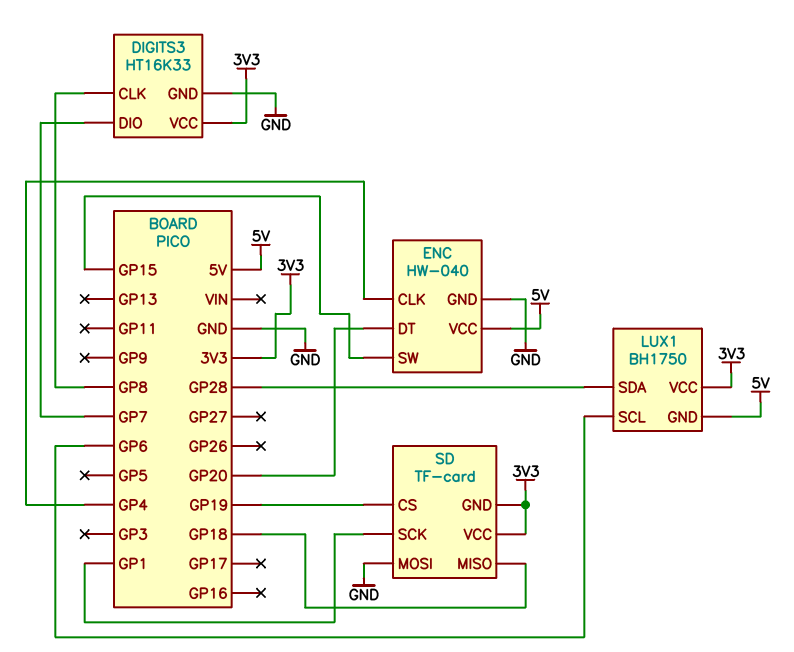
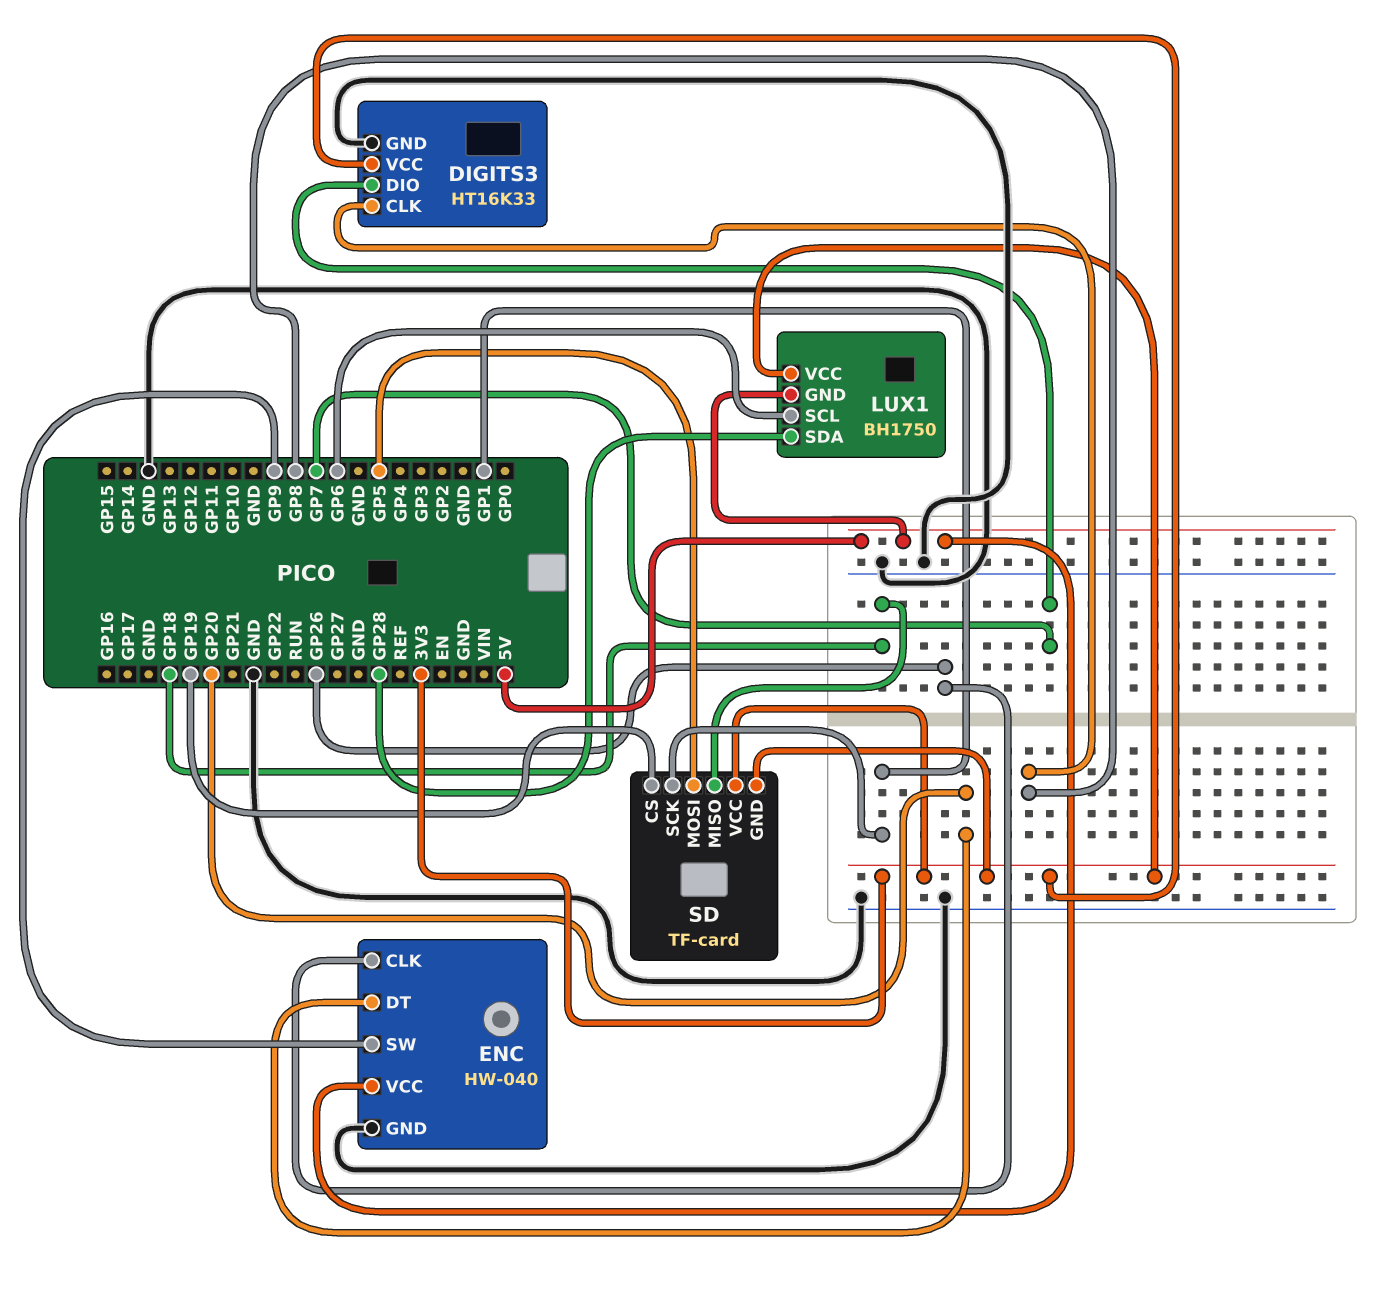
ENC pin CLK: GP4 -> GP26
ENC pin SW: GP15 -> GP9
SD pin MOSI: GND -> GP5

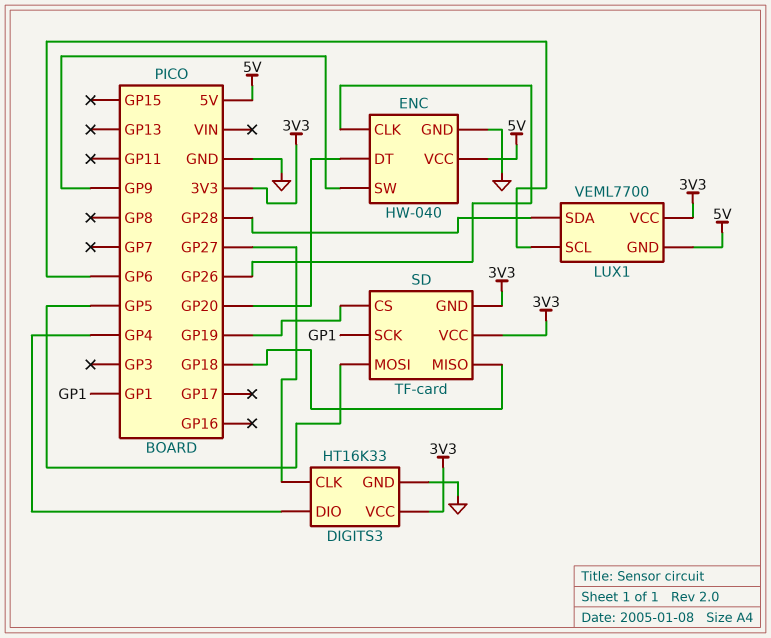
DIGITS3 pin CLK: GP8 -> GP27
DIGITS3 pin DIO: GP7 -> GP4
LUX1: BH1750 -> VEML7700

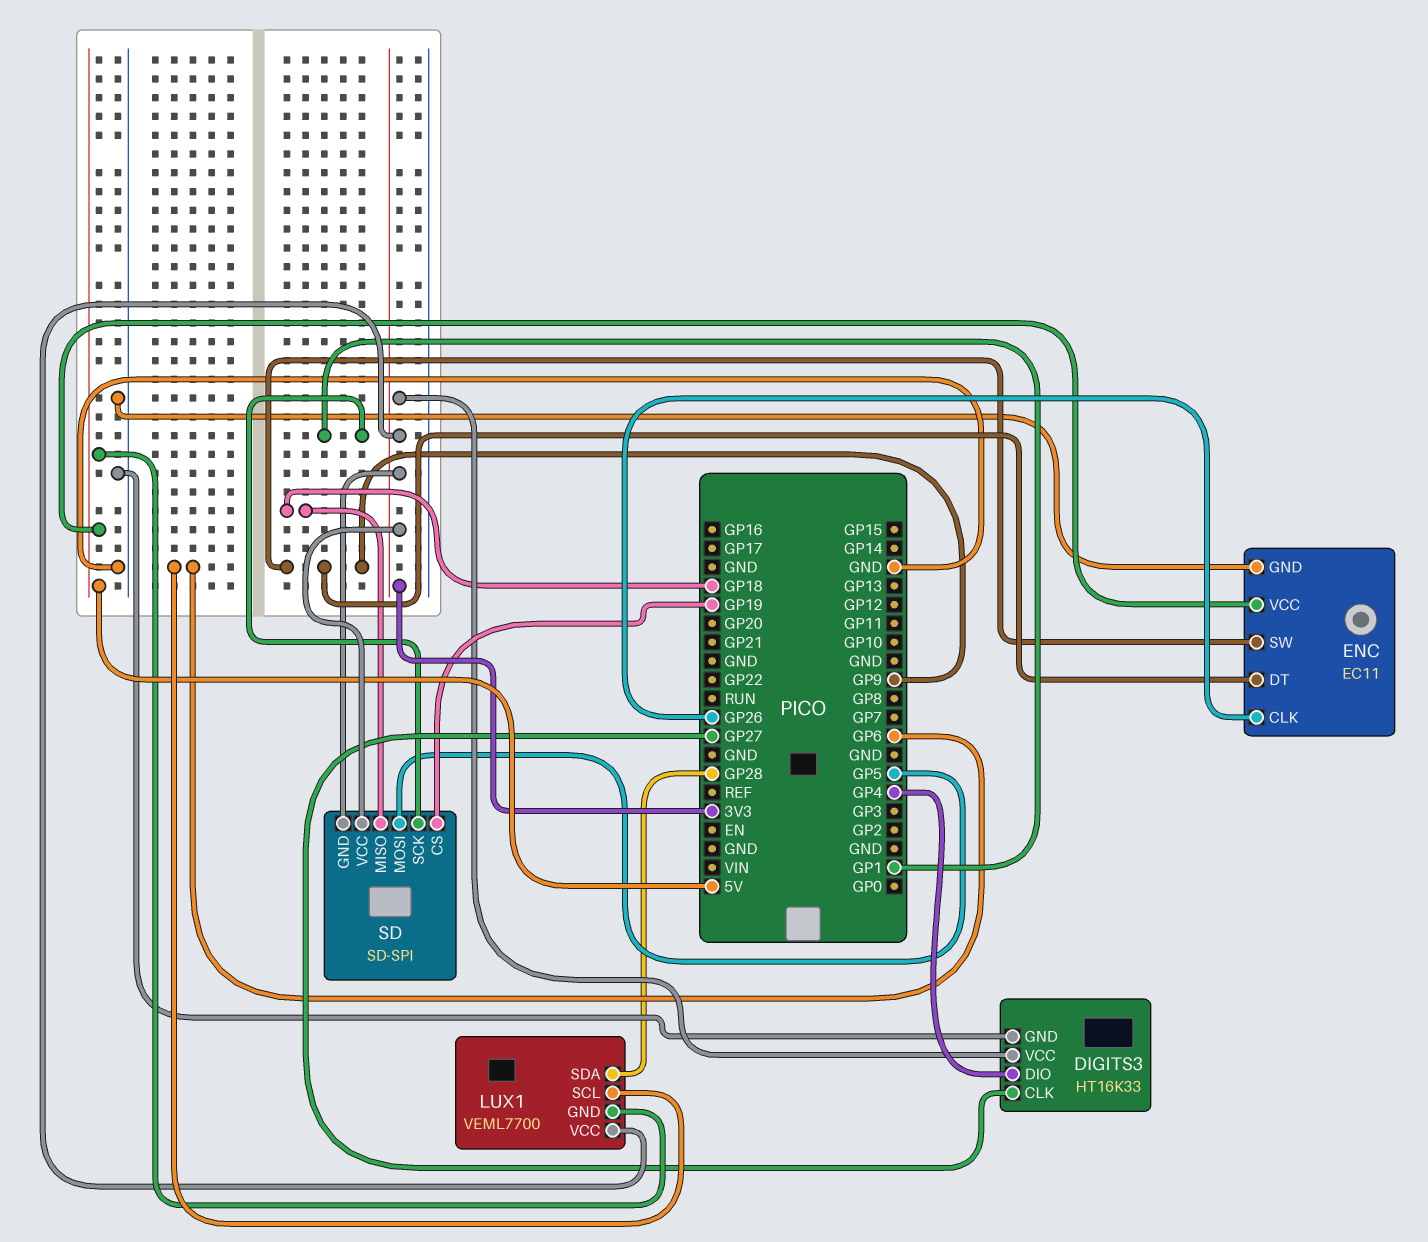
ENC: HW-040 -> EC11
ENC pin DT: GP20 -> GP9
SD: TF-card -> SD-SPI

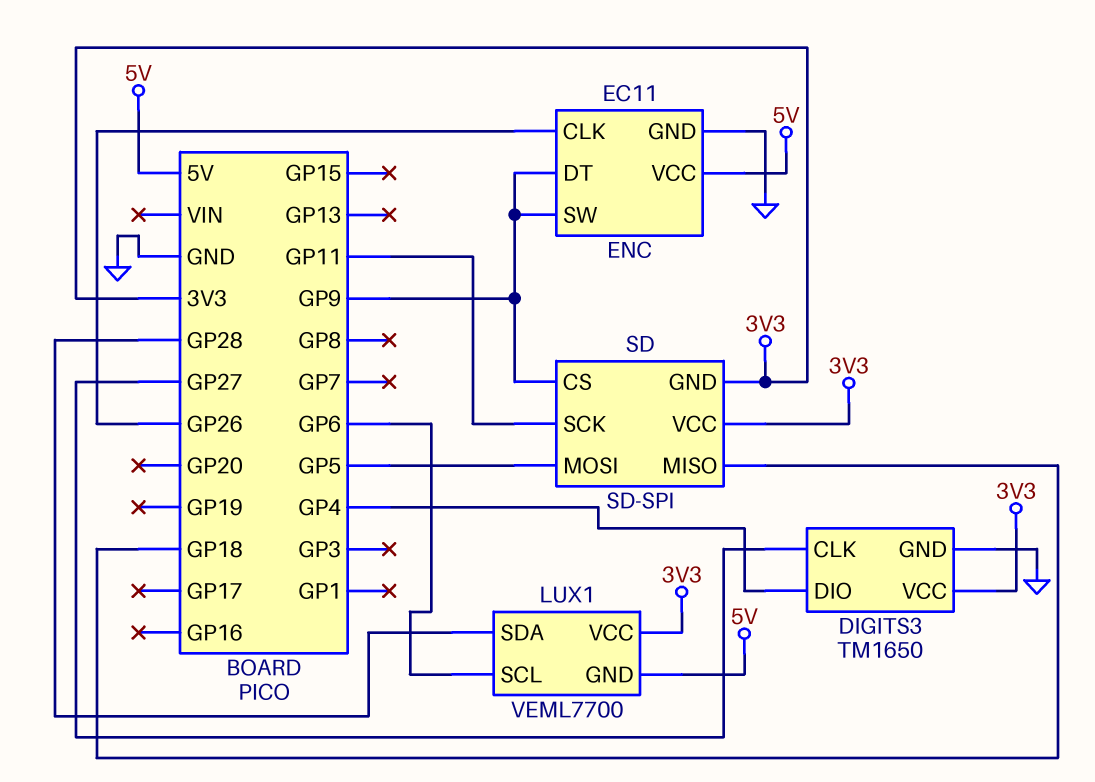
DIGITS3: HT16K33 -> TM1650
SD pin CS: GP19 -> GP9
SD pin SCK: GP1 -> GP11

